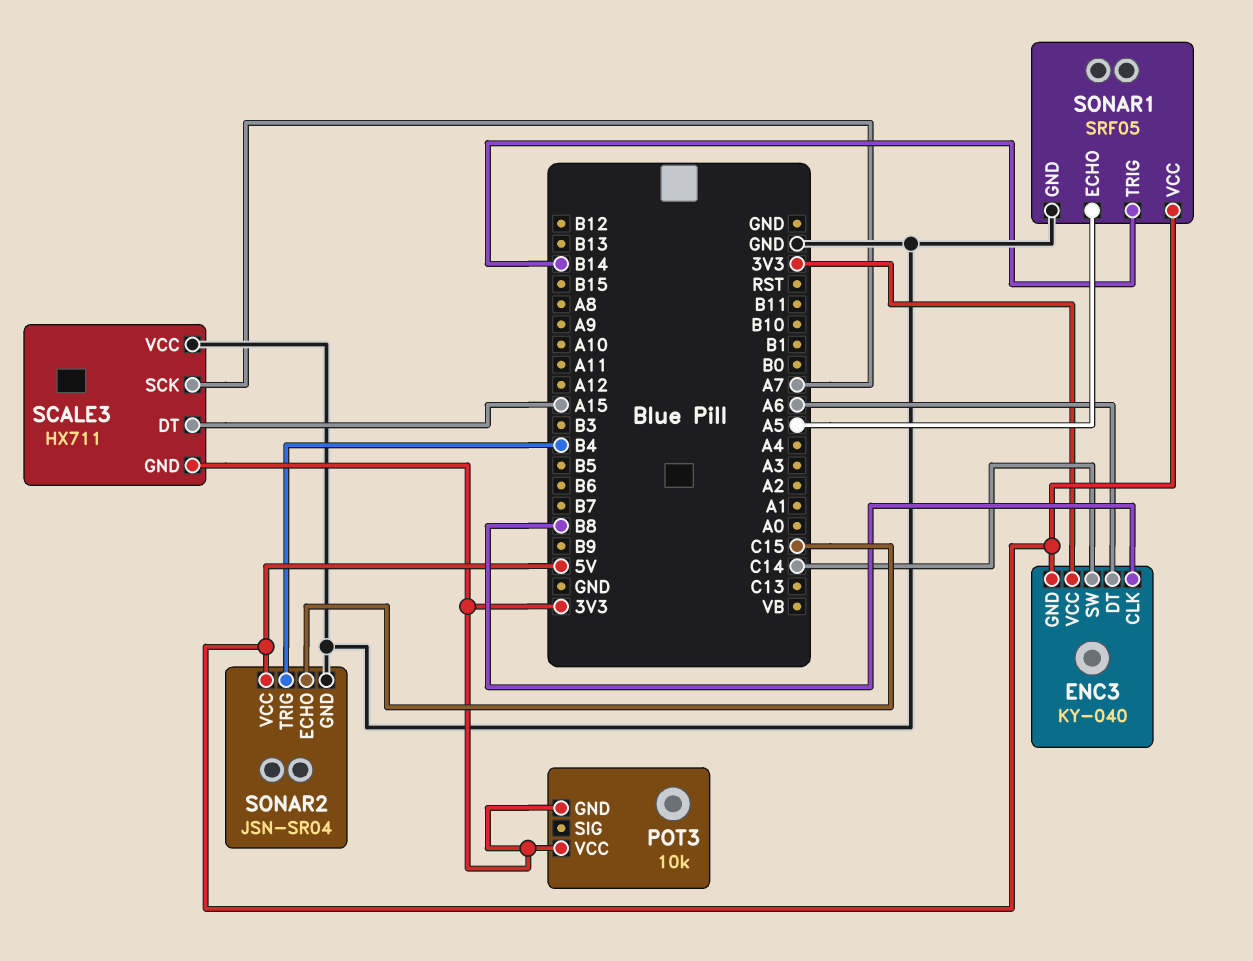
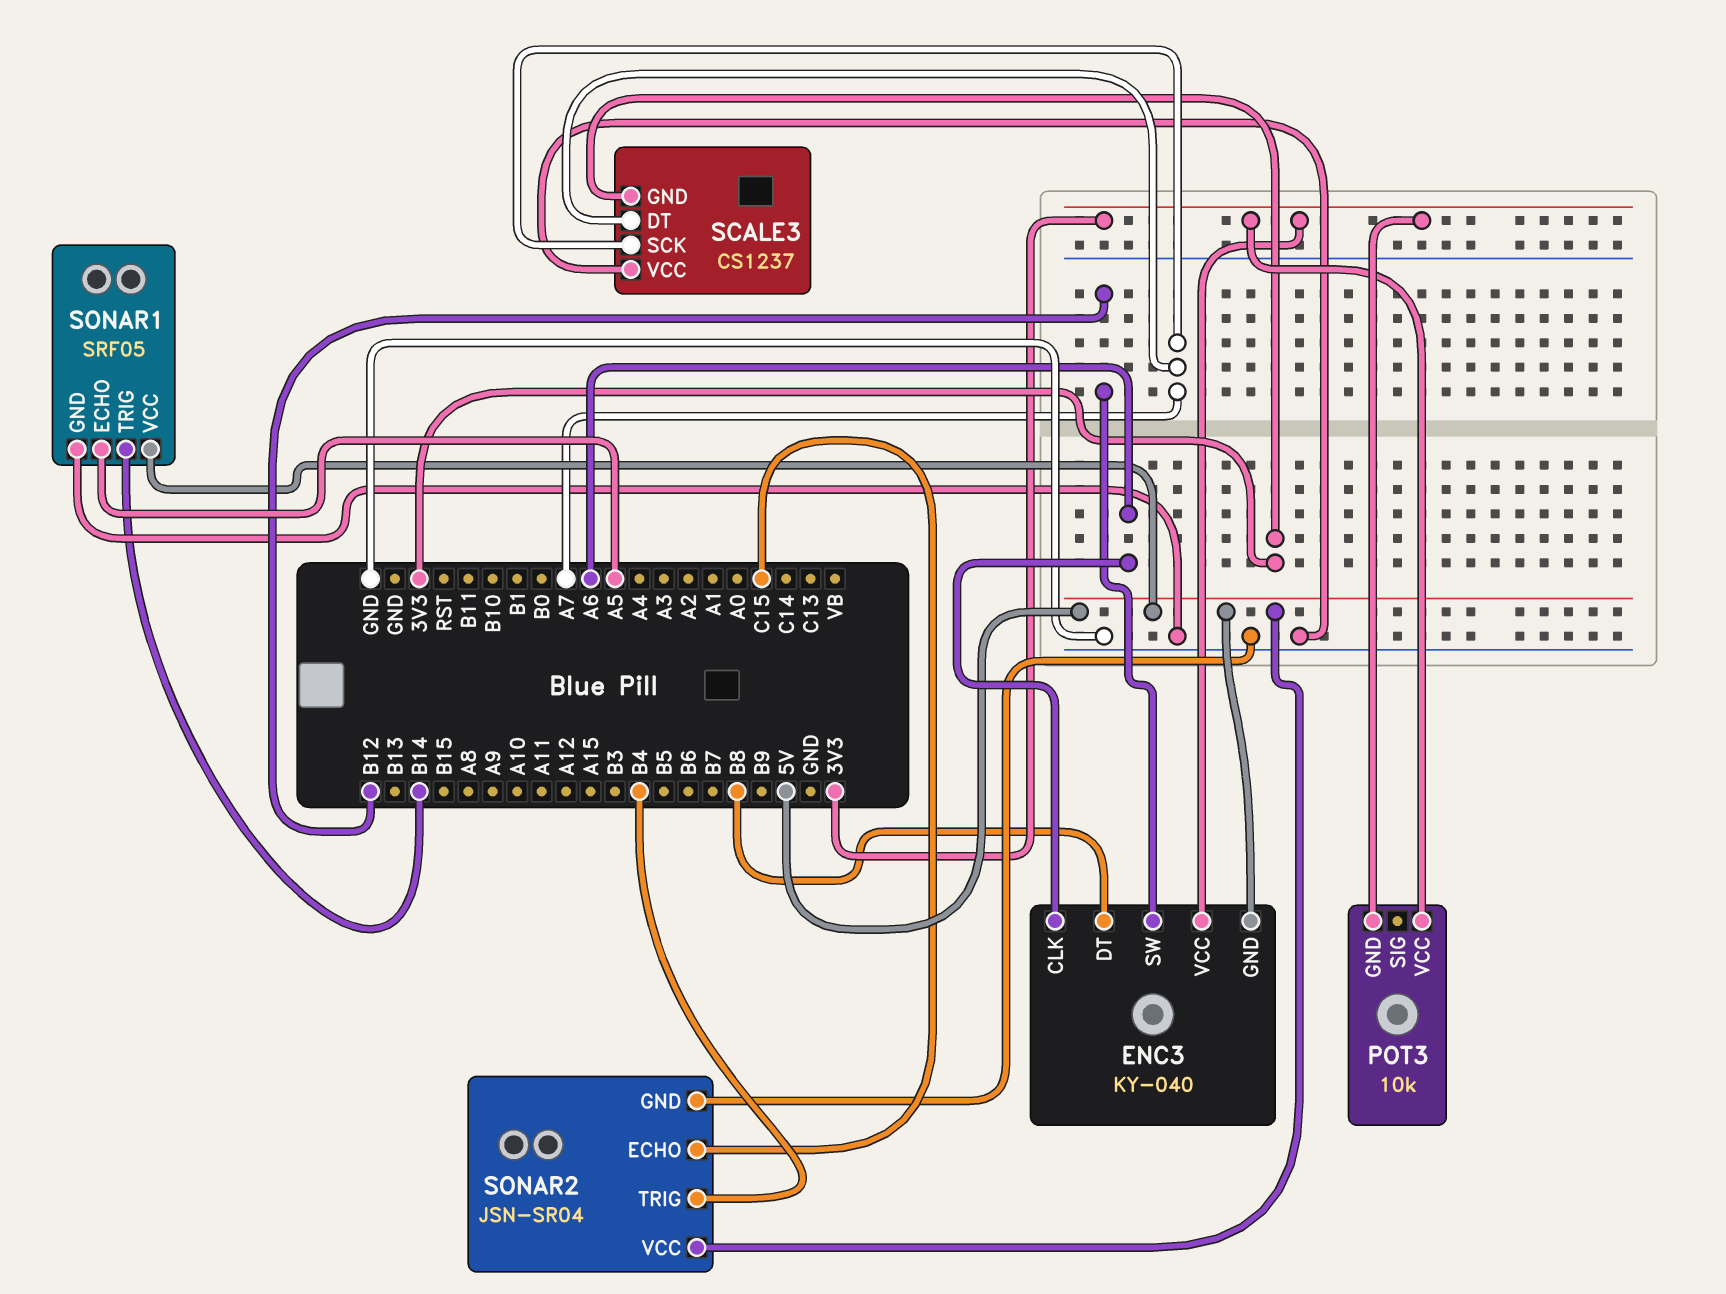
ENC3 pin CLK: B8 -> A6
ENC3 pin DT: A6 -> B8
ENC3 pin SW: C14 -> B12
SCALE3: HX711 -> CS1237
SCALE3 pin DT: A15 -> A7

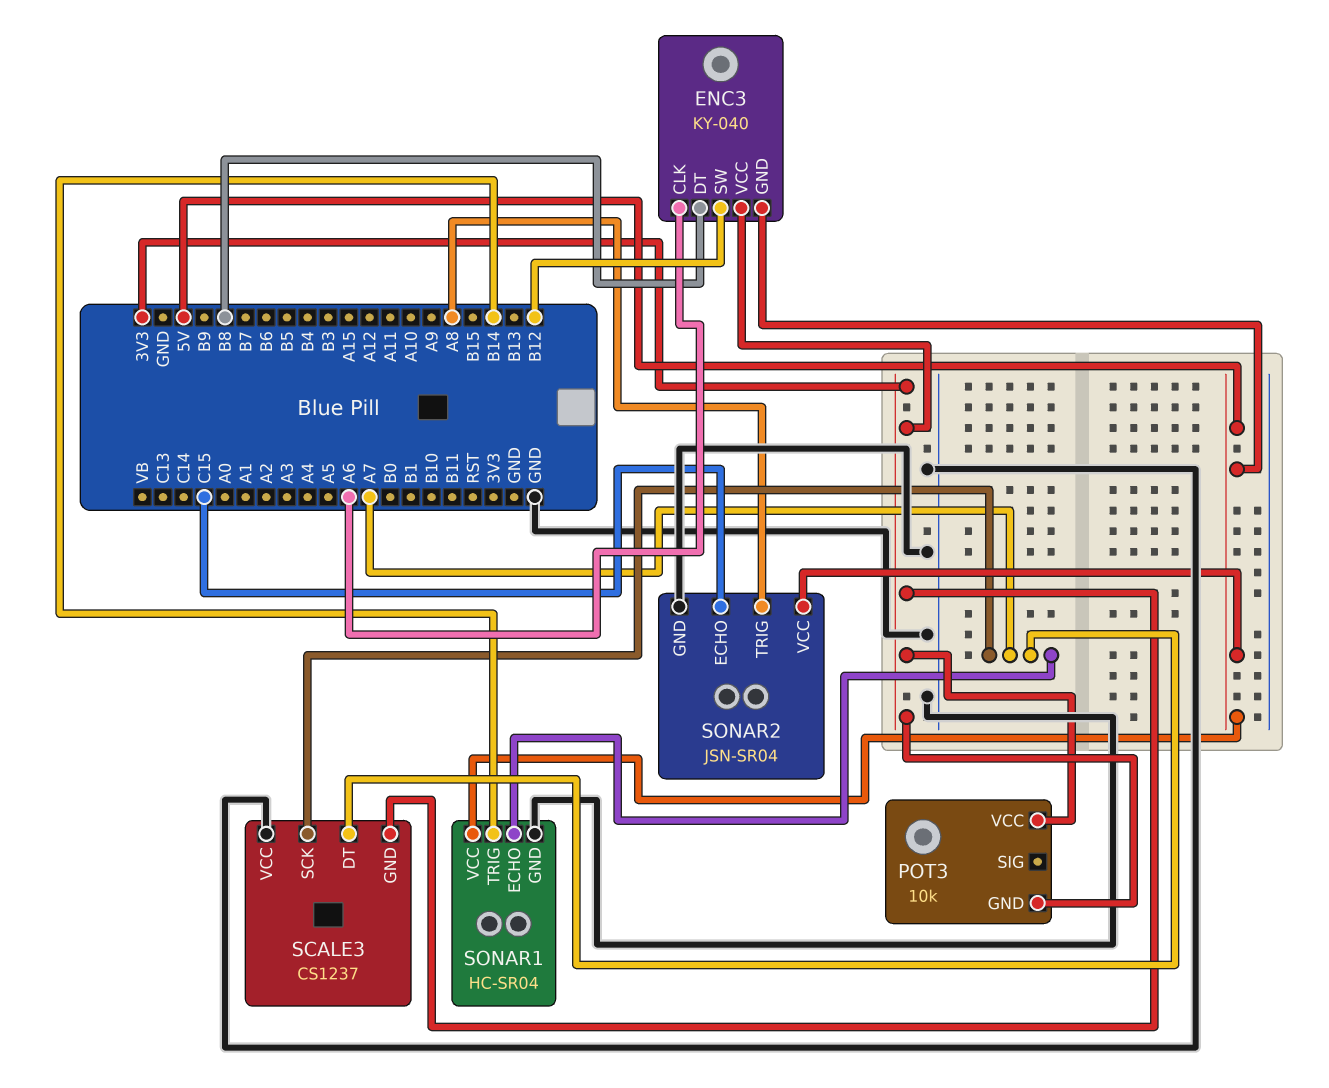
SONAR1: SRF05 -> HC-SR04
SONAR1 pin ECHO: A5 -> A7
SONAR2 pin TRIG: B4 -> A8

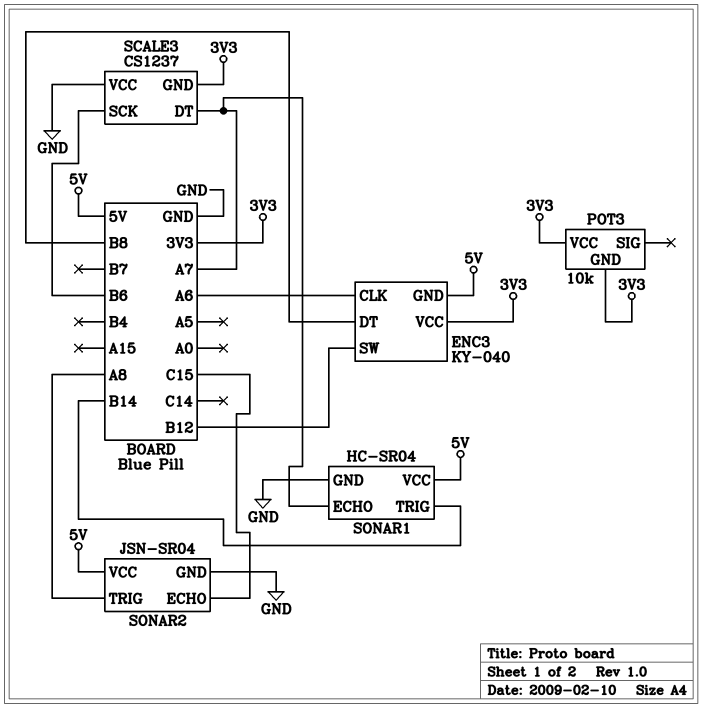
SCALE3 pin SCK: A7 -> B6

